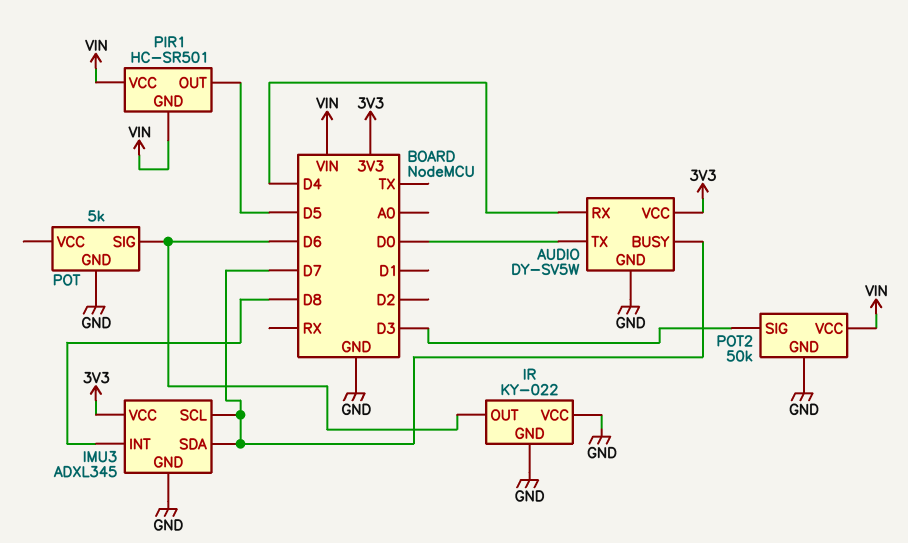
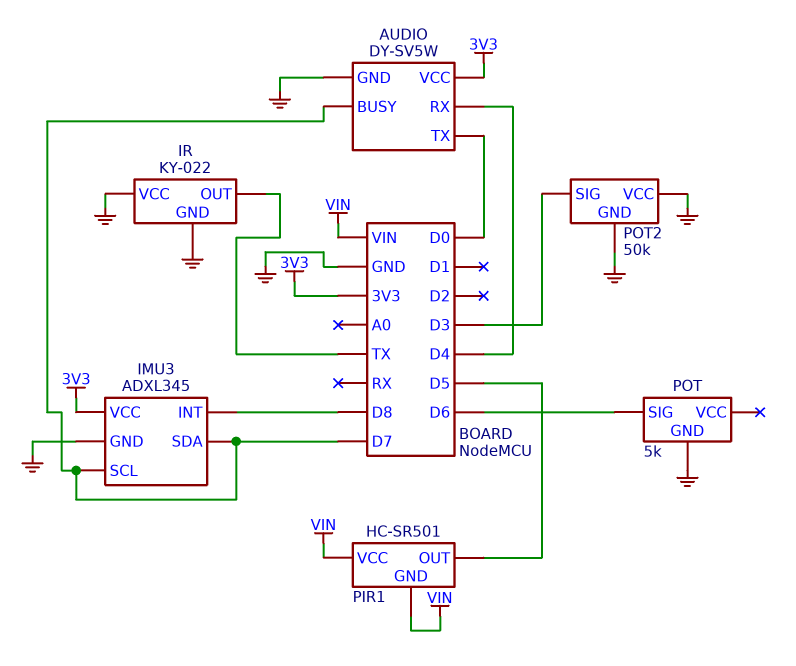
IR pin OUT: D6 -> TX
POT2 pin VCC: VIN -> GND

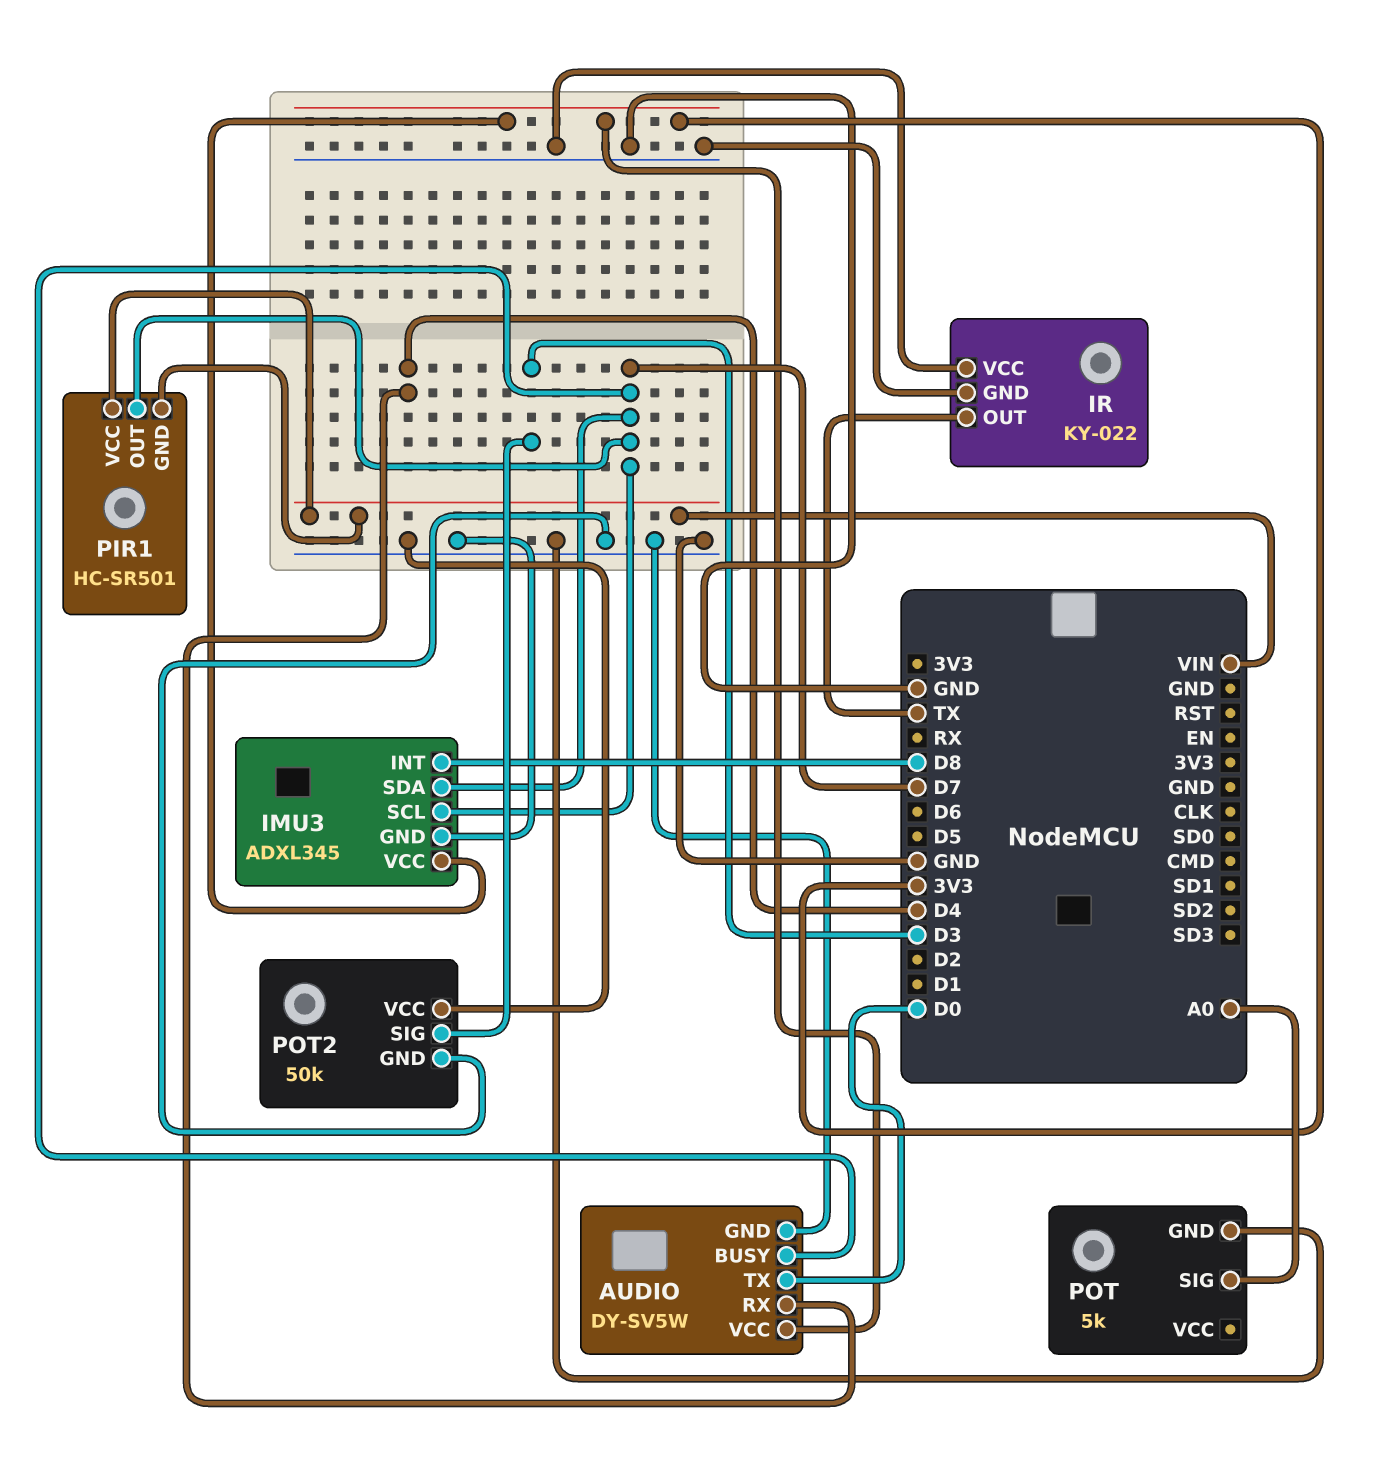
PIR1 pin OUT: D5 -> D7
POT pin SIG: D6 -> A0

